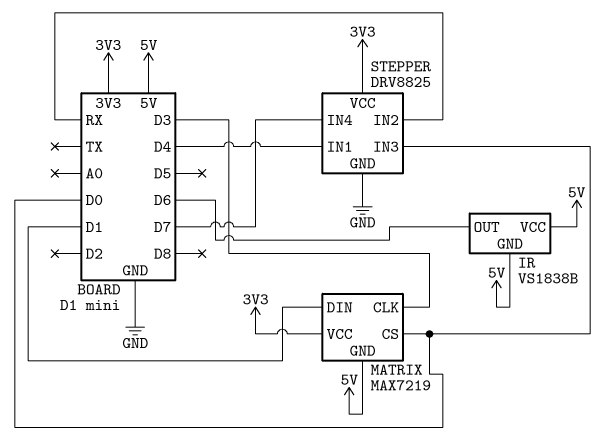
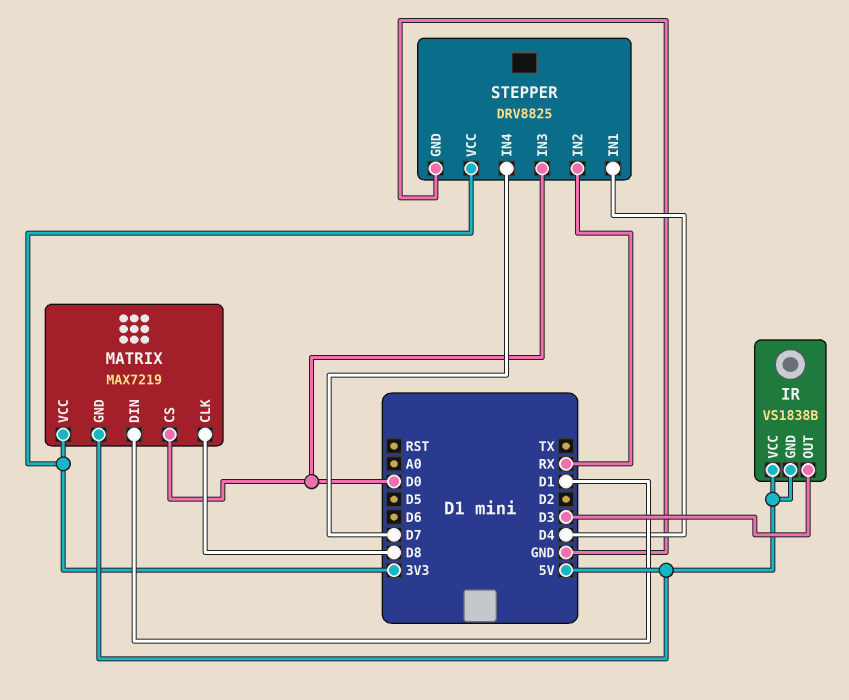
IR pin OUT: D6 -> D3
MATRIX pin CLK: D3 -> D8

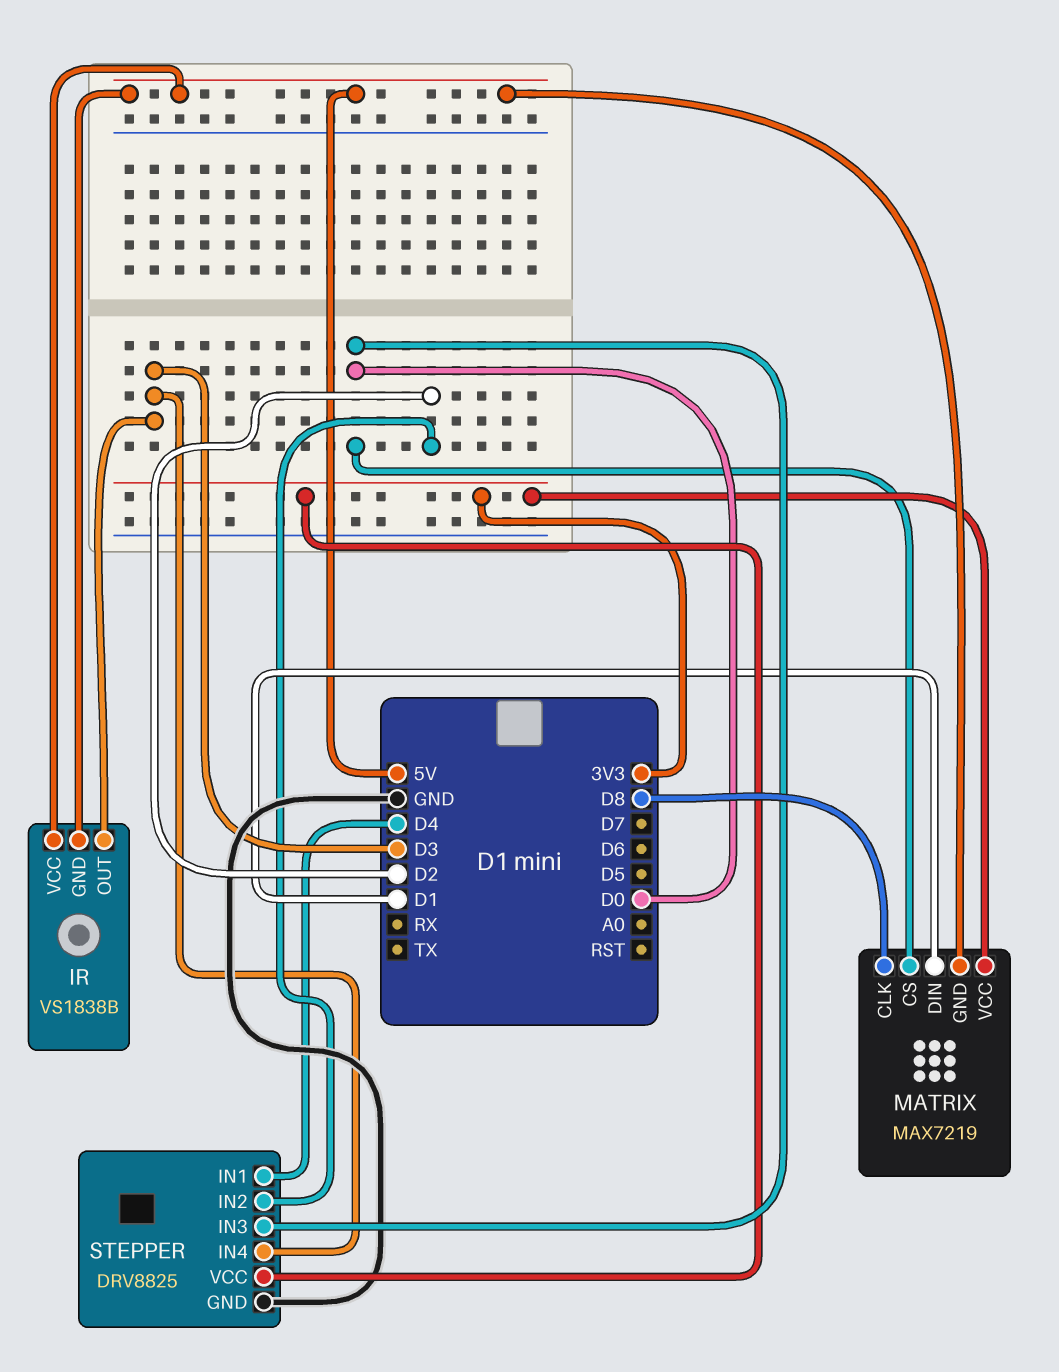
STEPPER pin IN2: RX -> D2
STEPPER pin IN4: D7 -> D3

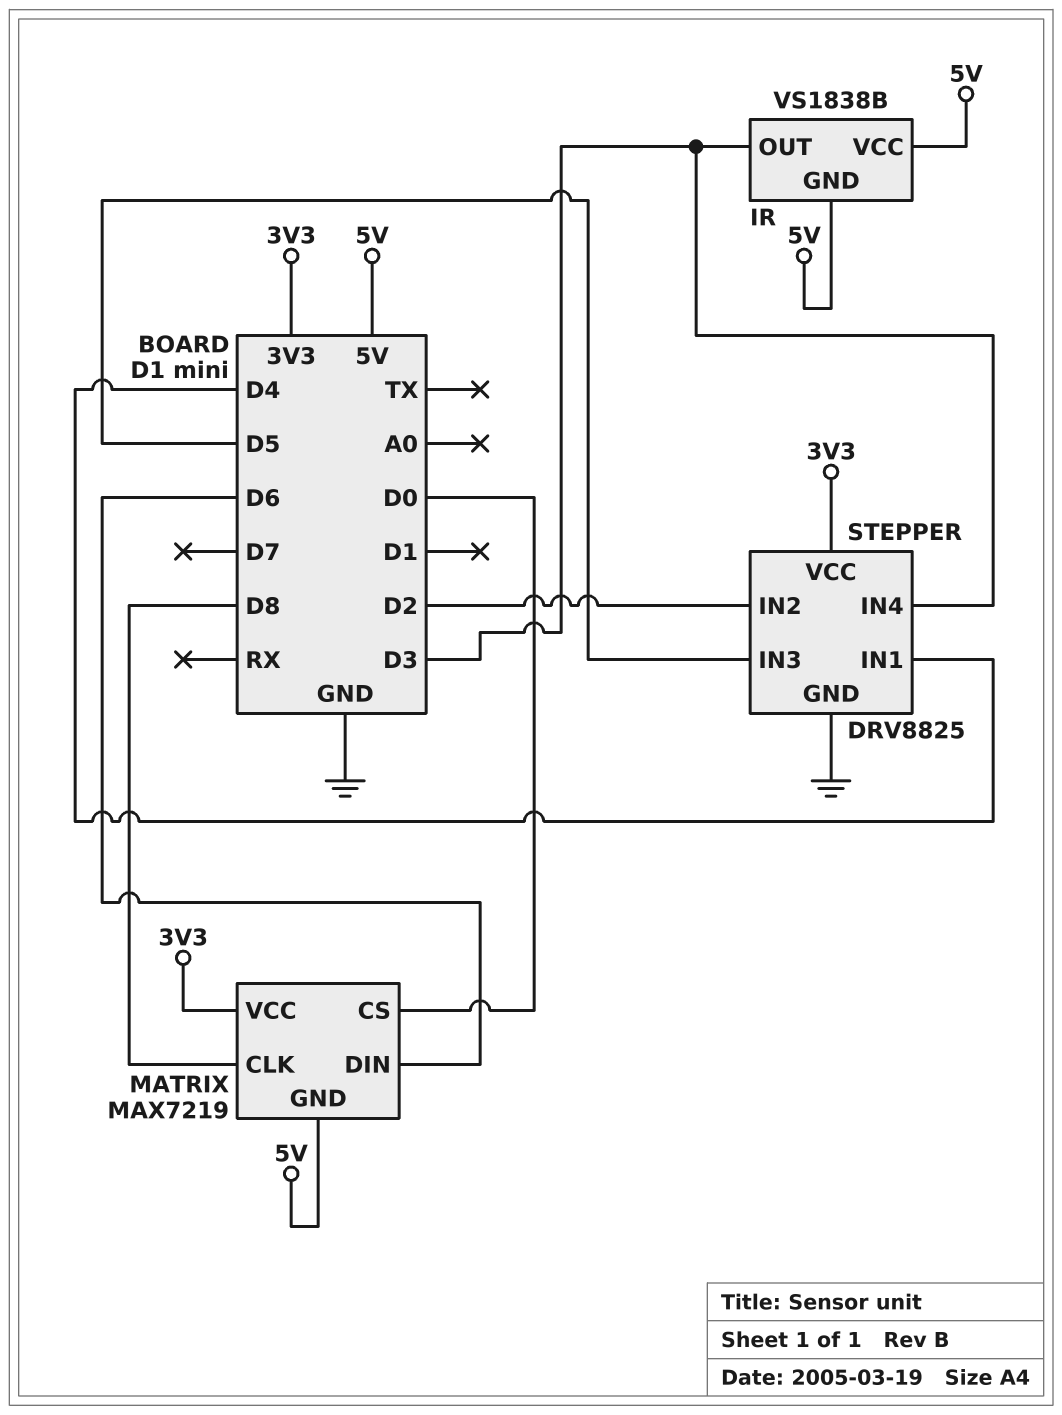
MATRIX pin DIN: D1 -> D6
STEPPER pin IN3: D0 -> D5

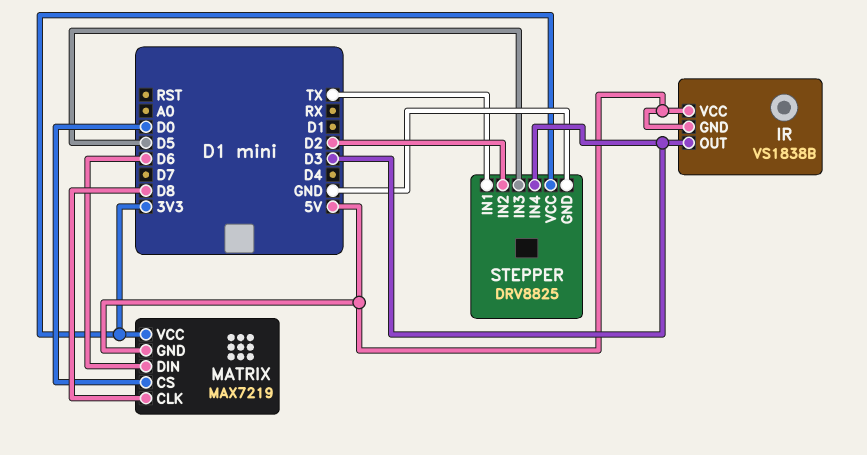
STEPPER pin IN1: D4 -> TX

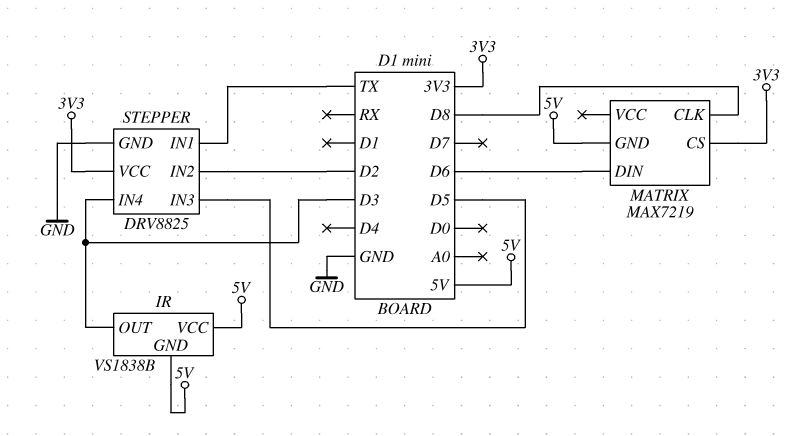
MATRIX pin CS: D0 -> 3V3
MATRIX pin VCC: 3V3 -> none

